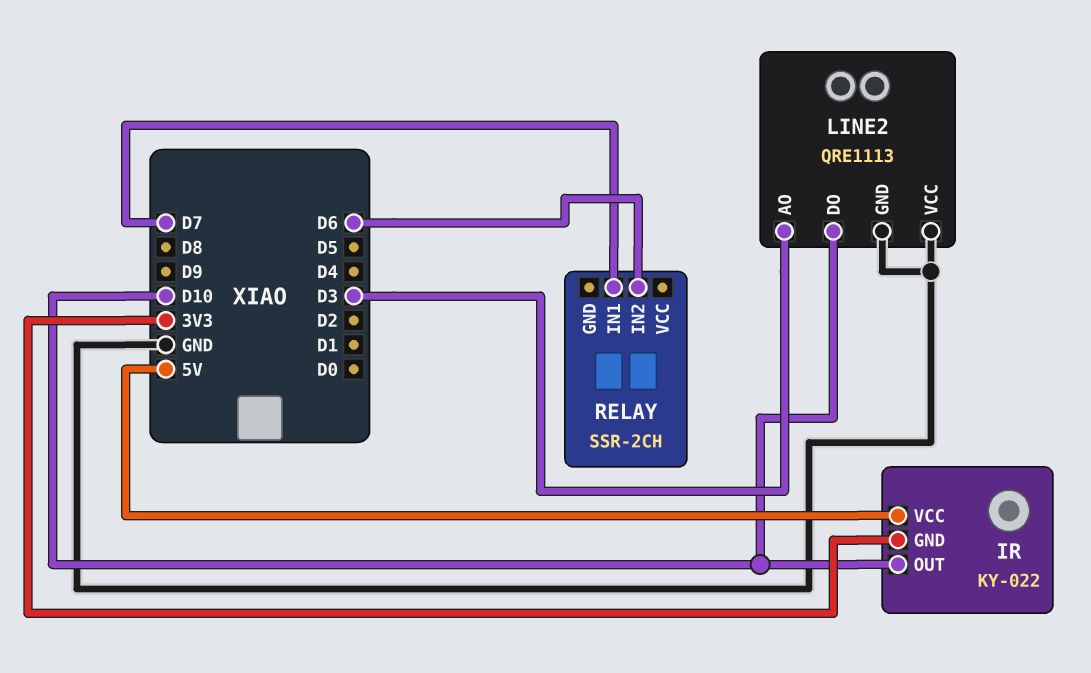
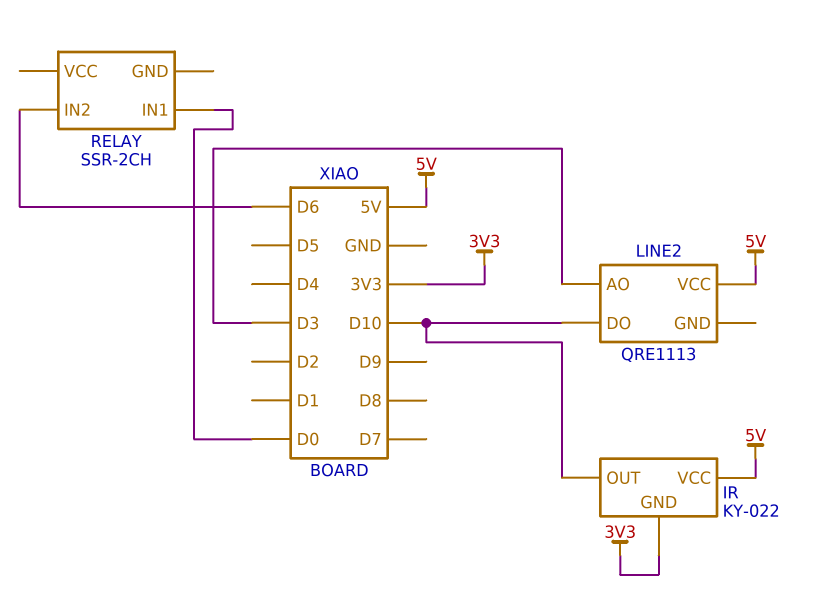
LINE2 pin GND: GND -> none
LINE2 pin VCC: GND -> 5V
RELAY pin IN1: D7 -> D0

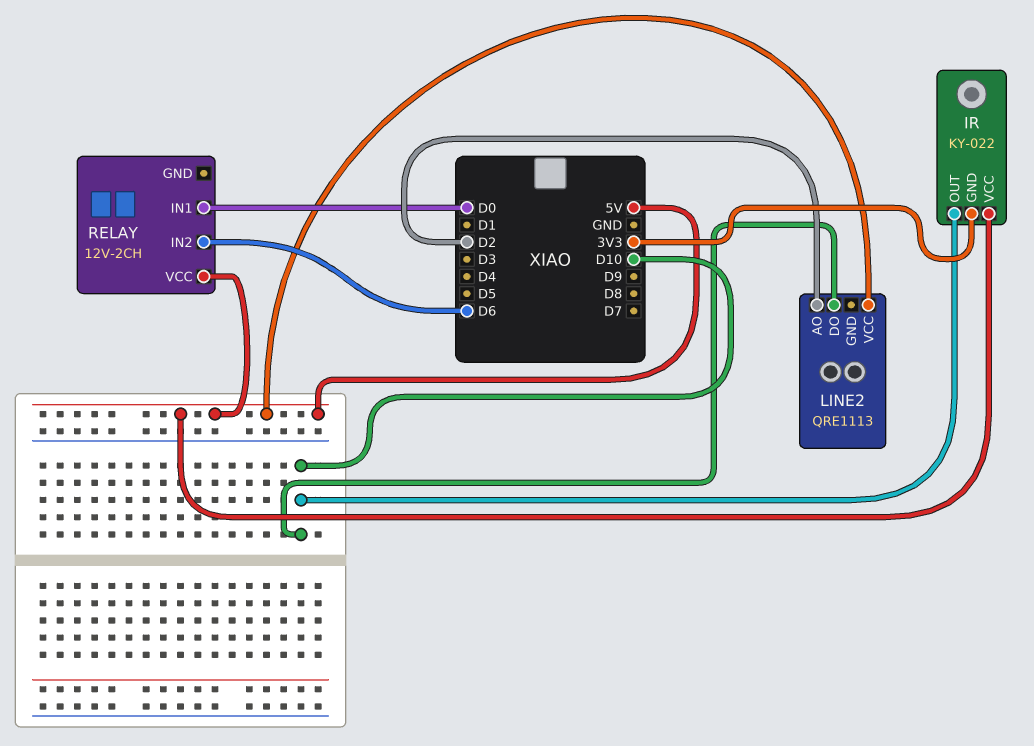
LINE2 pin AO: D3 -> D2
RELAY: SSR-2CH -> 12V-2CH
RELAY pin VCC: none -> 5V

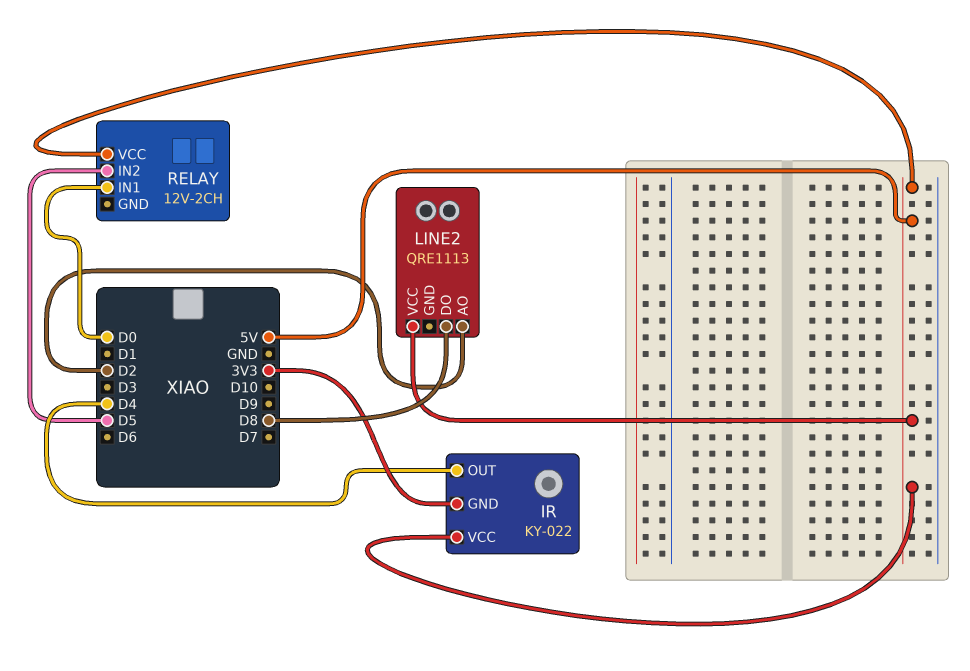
IR pin OUT: D10 -> D4
LINE2 pin DO: D10 -> D8
RELAY pin IN2: D6 -> D5

